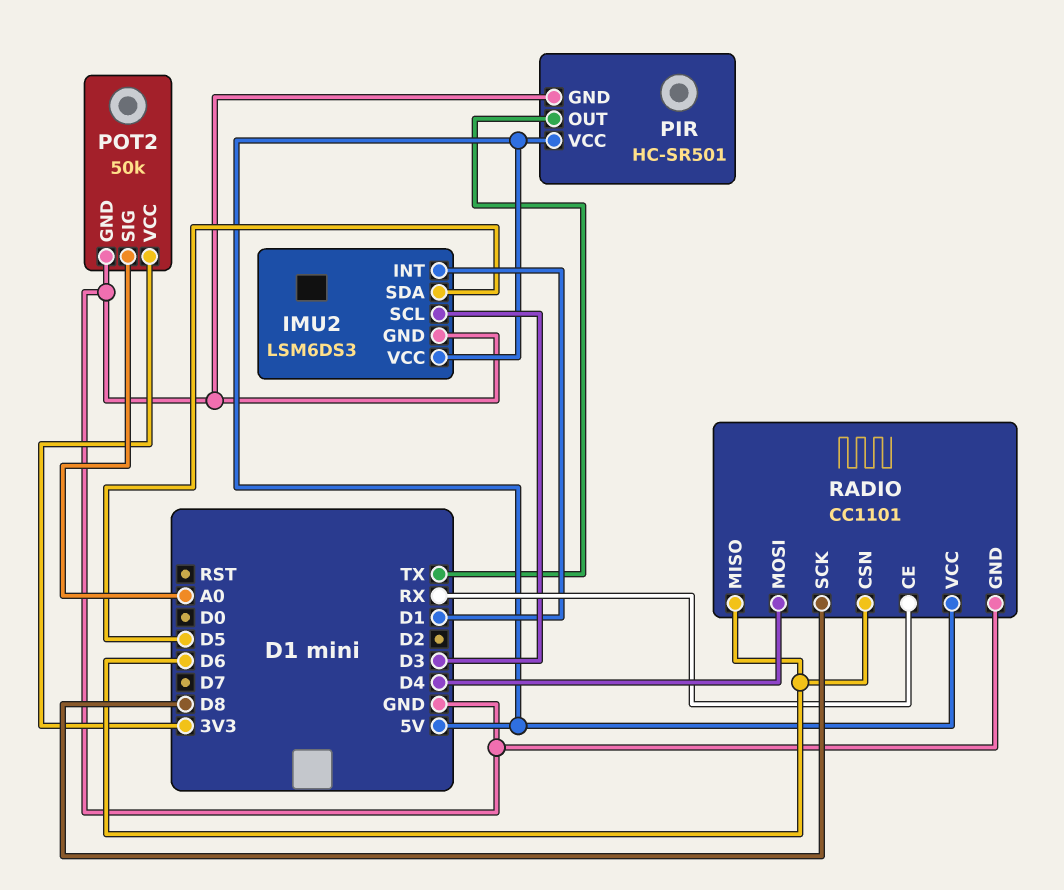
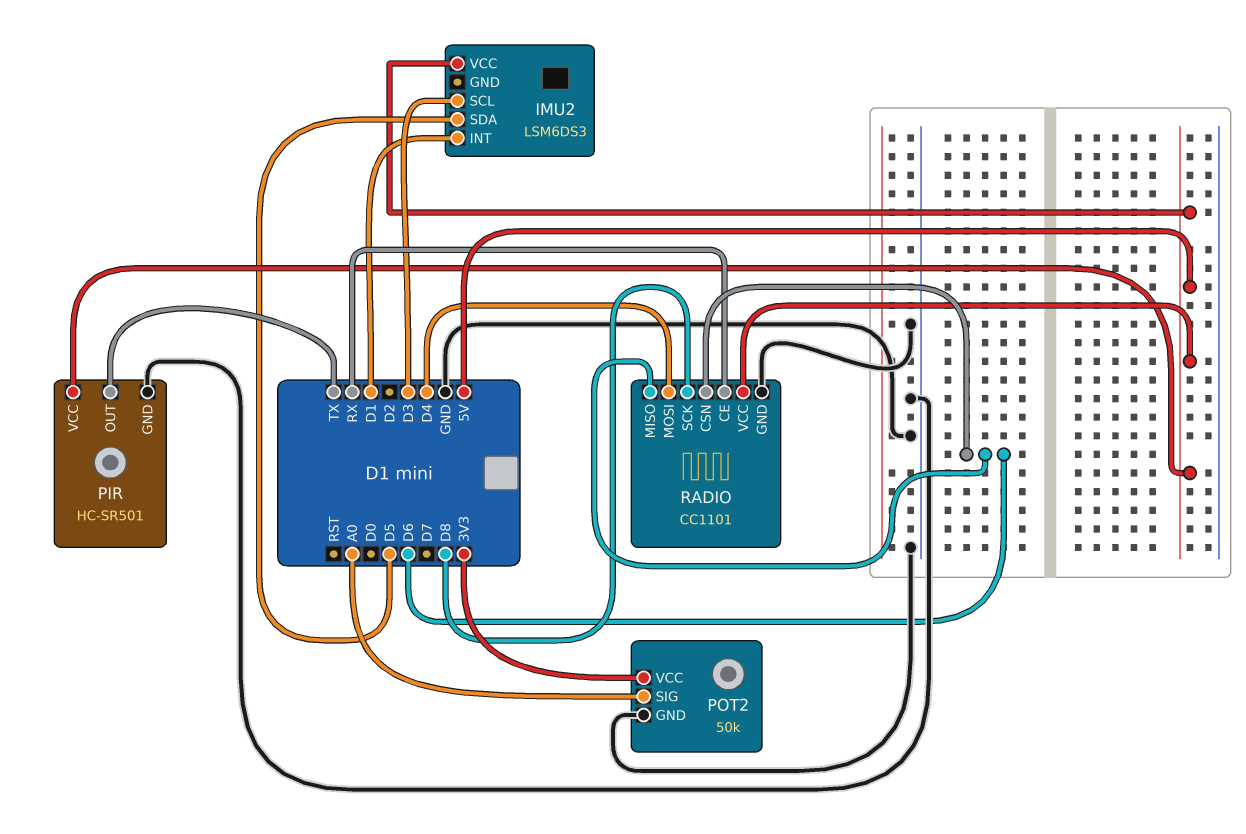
IMU2 pin GND: GND -> none

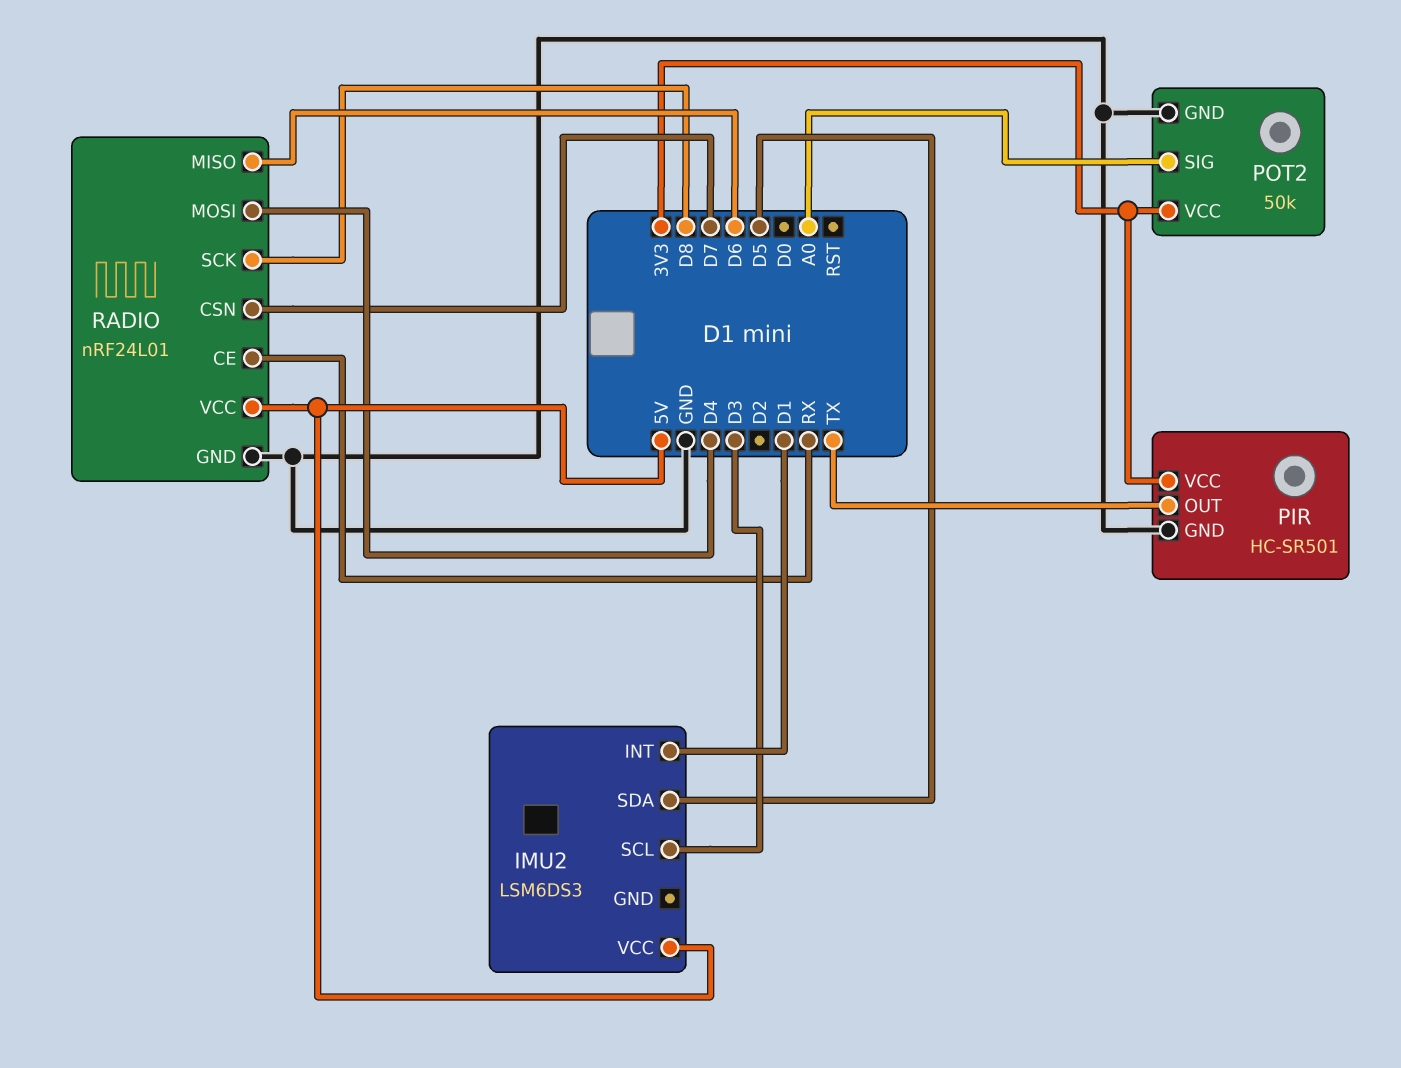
PIR pin VCC: 5V -> 3V3
RADIO: CC1101 -> nRF24L01
RADIO pin CSN: D6 -> D7

